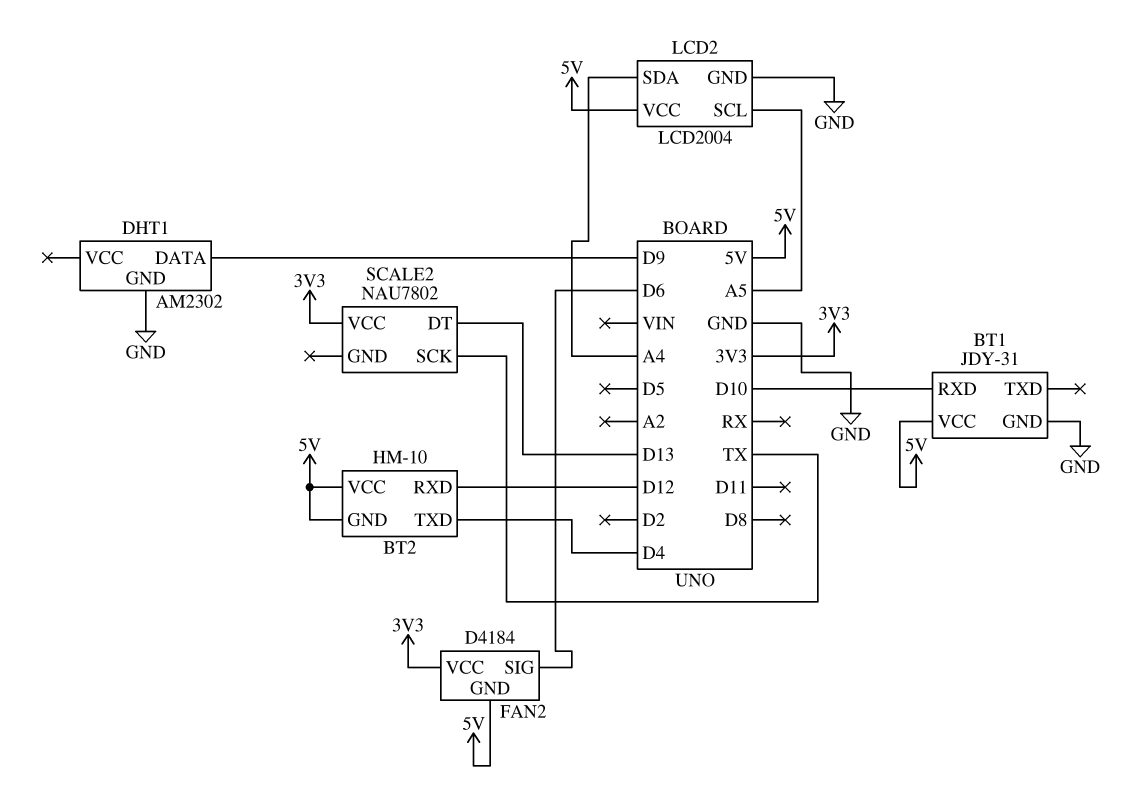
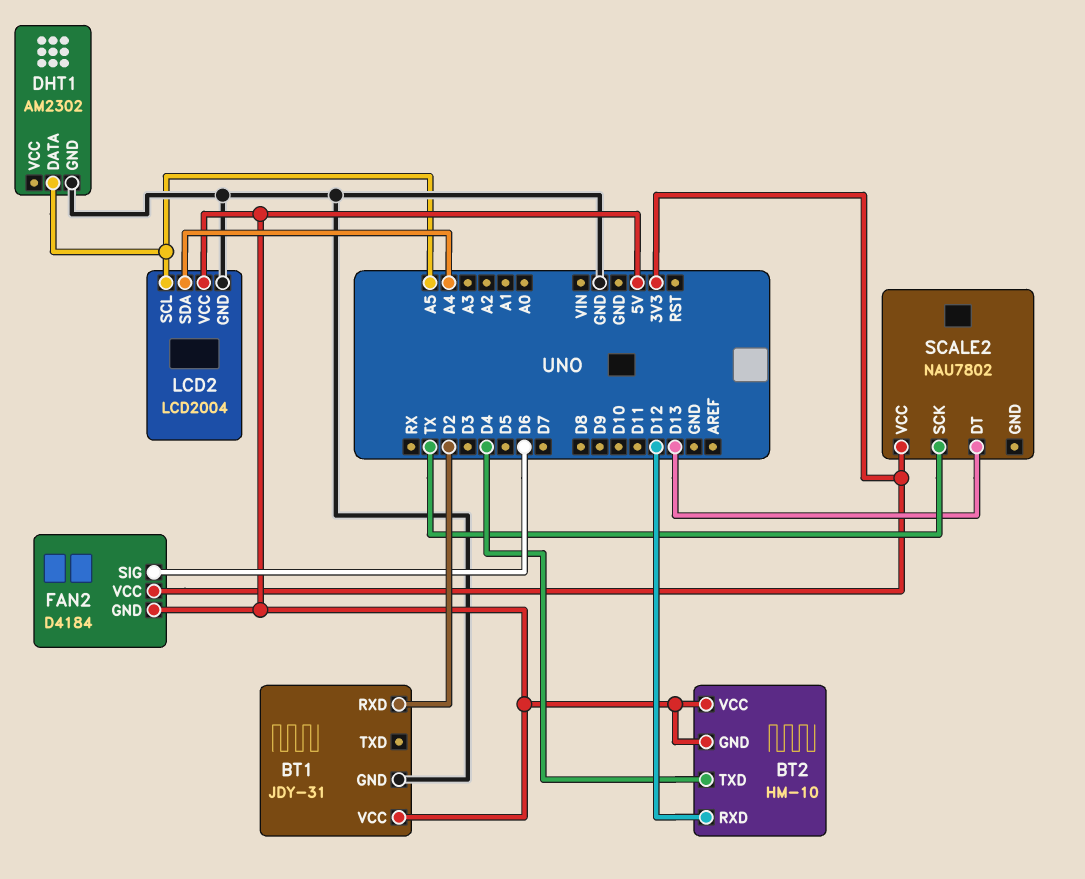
BT1 pin RXD: D10 -> D2
DHT1 pin DATA: D9 -> A5

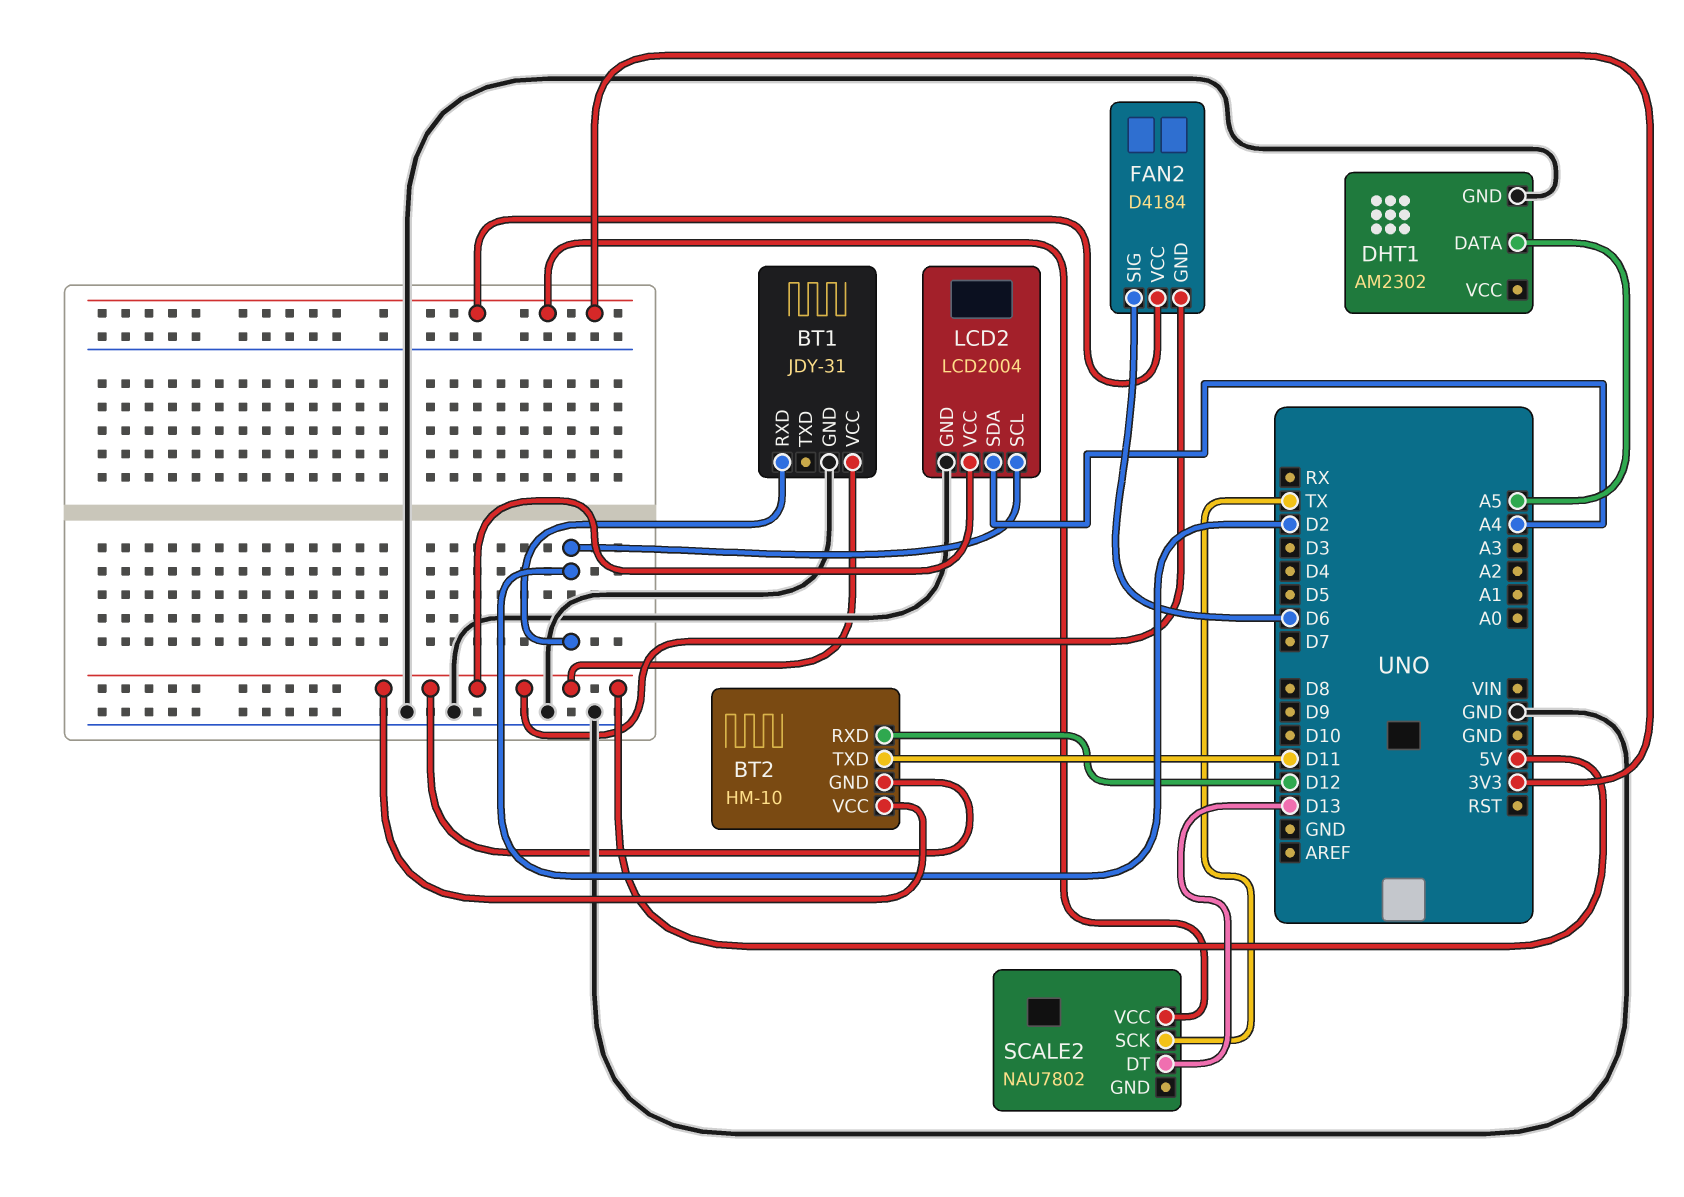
BT2 pin TXD: D4 -> D11
LCD2 pin SCL: A5 -> D2

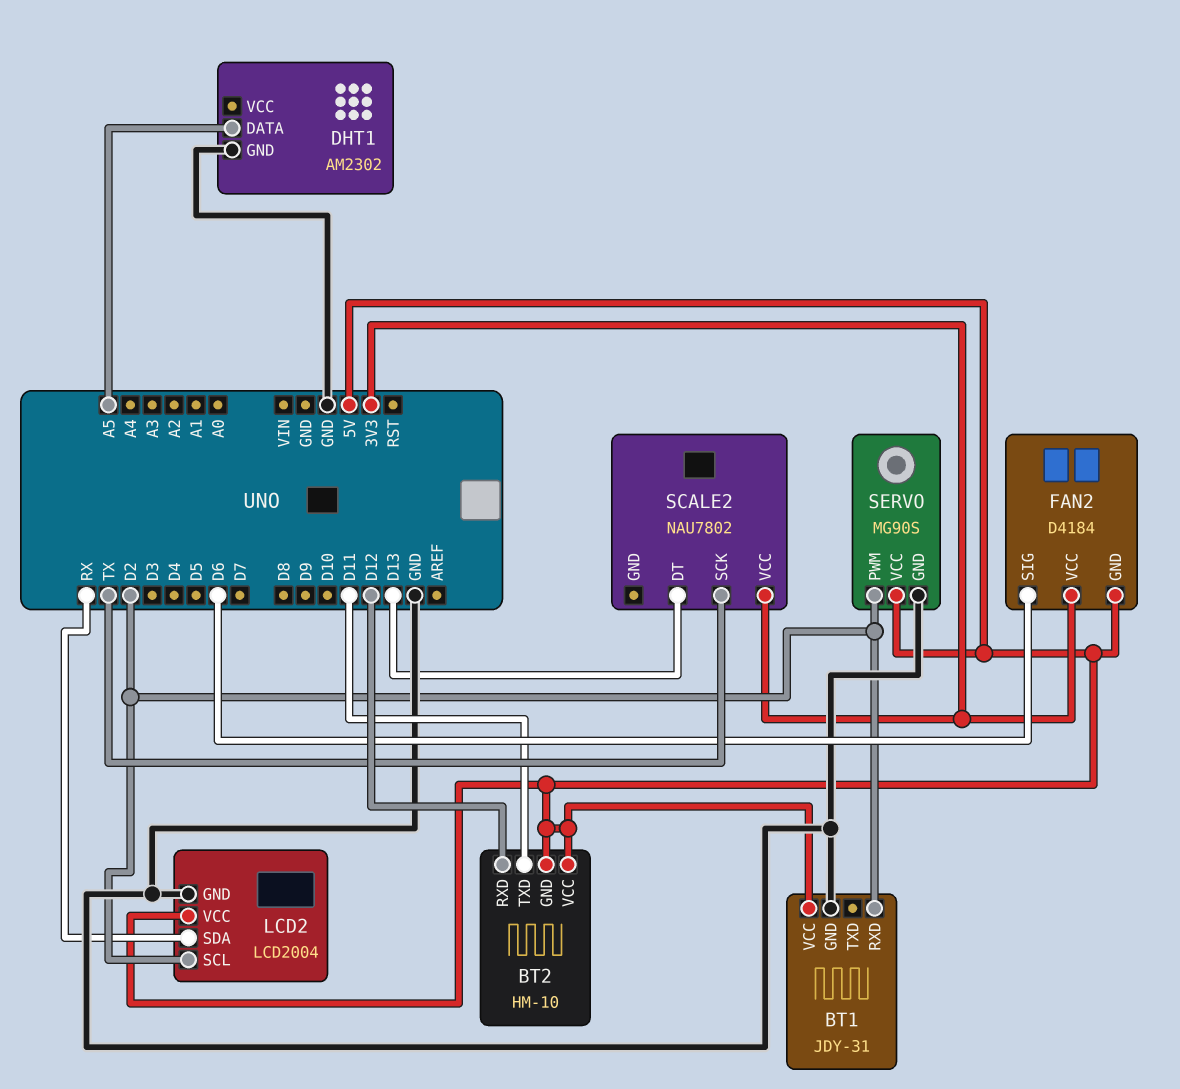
LCD2 pin SDA: A4 -> RX
SERVO: none -> MG90S
SERVO pin GND: none -> GND
SERVO pin PWM: none -> D2
SERVO pin VCC: none -> 5V

